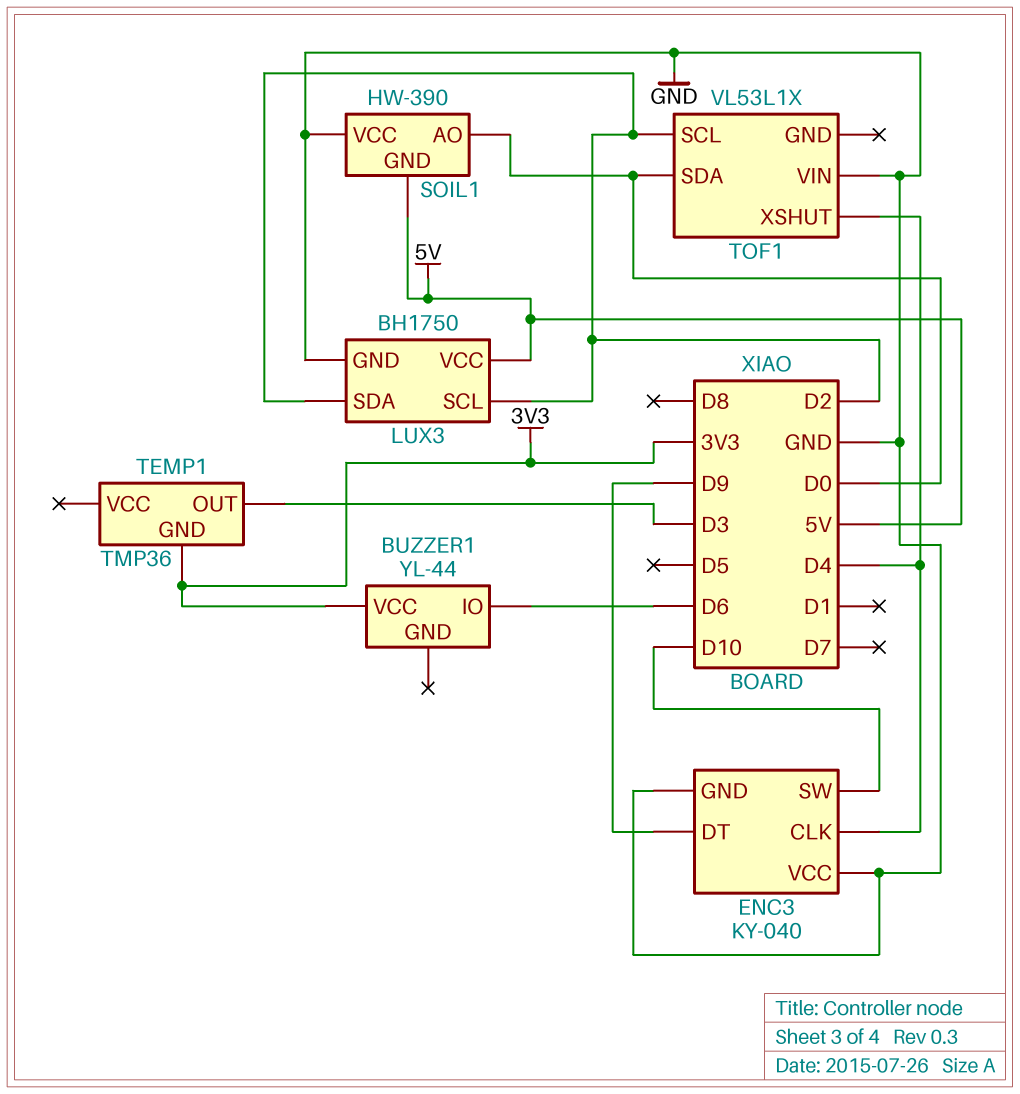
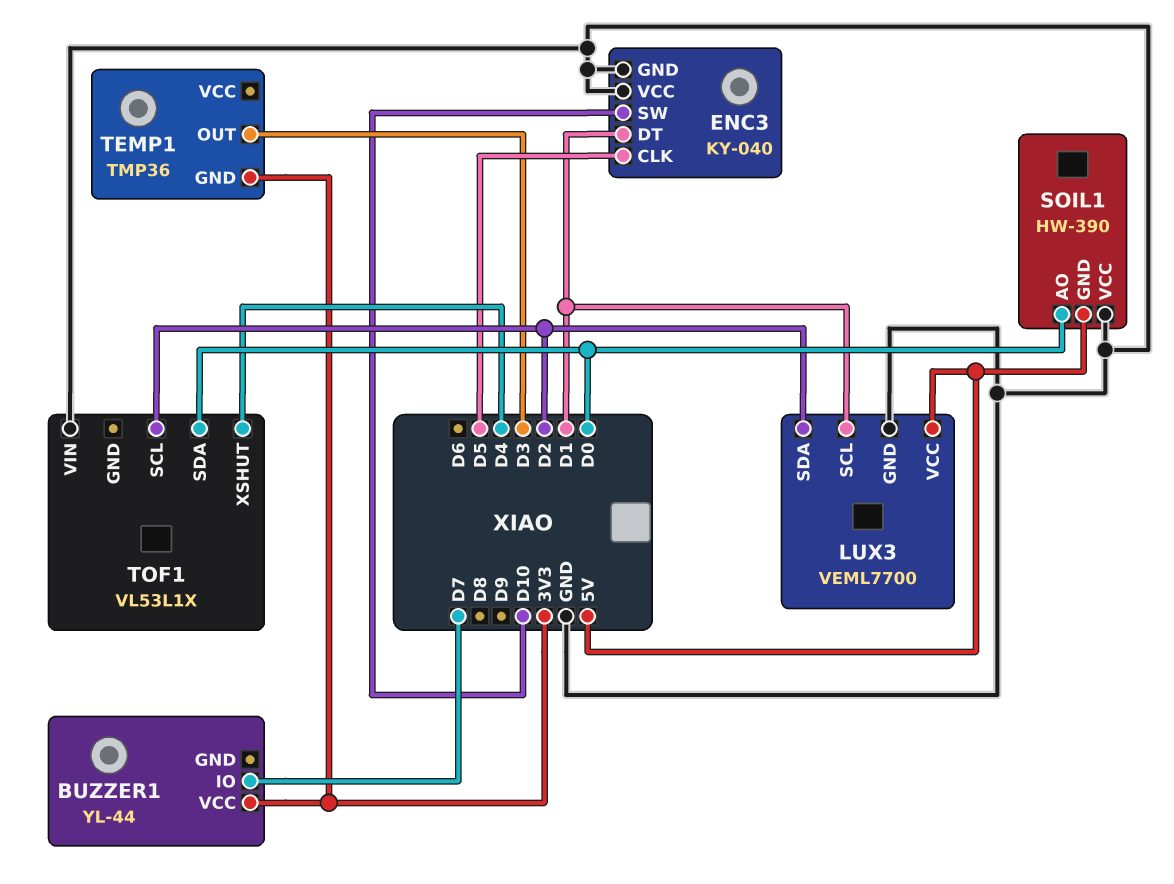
BUZZER1 pin IO: D6 -> D7
ENC3 pin CLK: D4 -> D5
ENC3 pin DT: D9 -> D1
LUX3: BH1750 -> VEML7700
LUX3 pin SCL: D2 -> D1

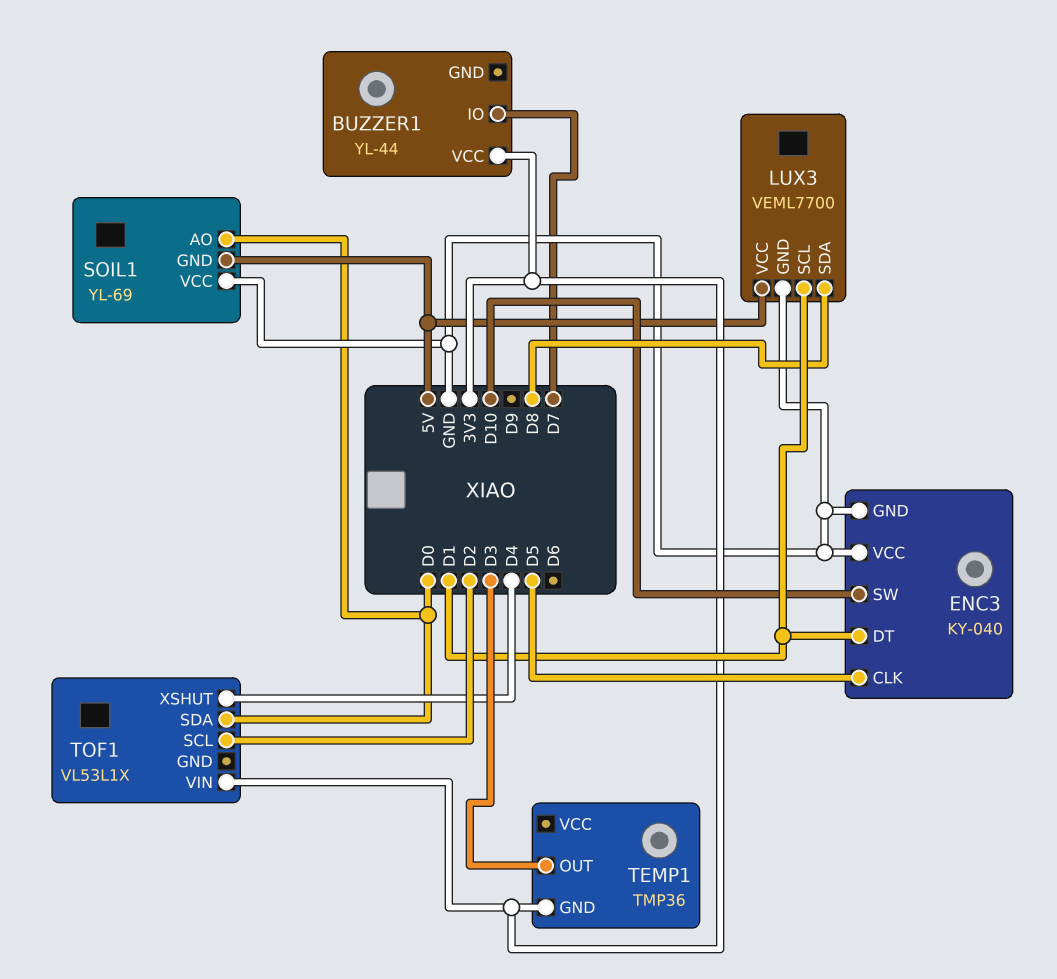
LUX3 pin SDA: D2 -> D8
SOIL1: HW-390 -> YL-69
TOF1 pin VIN: GND -> 3V3

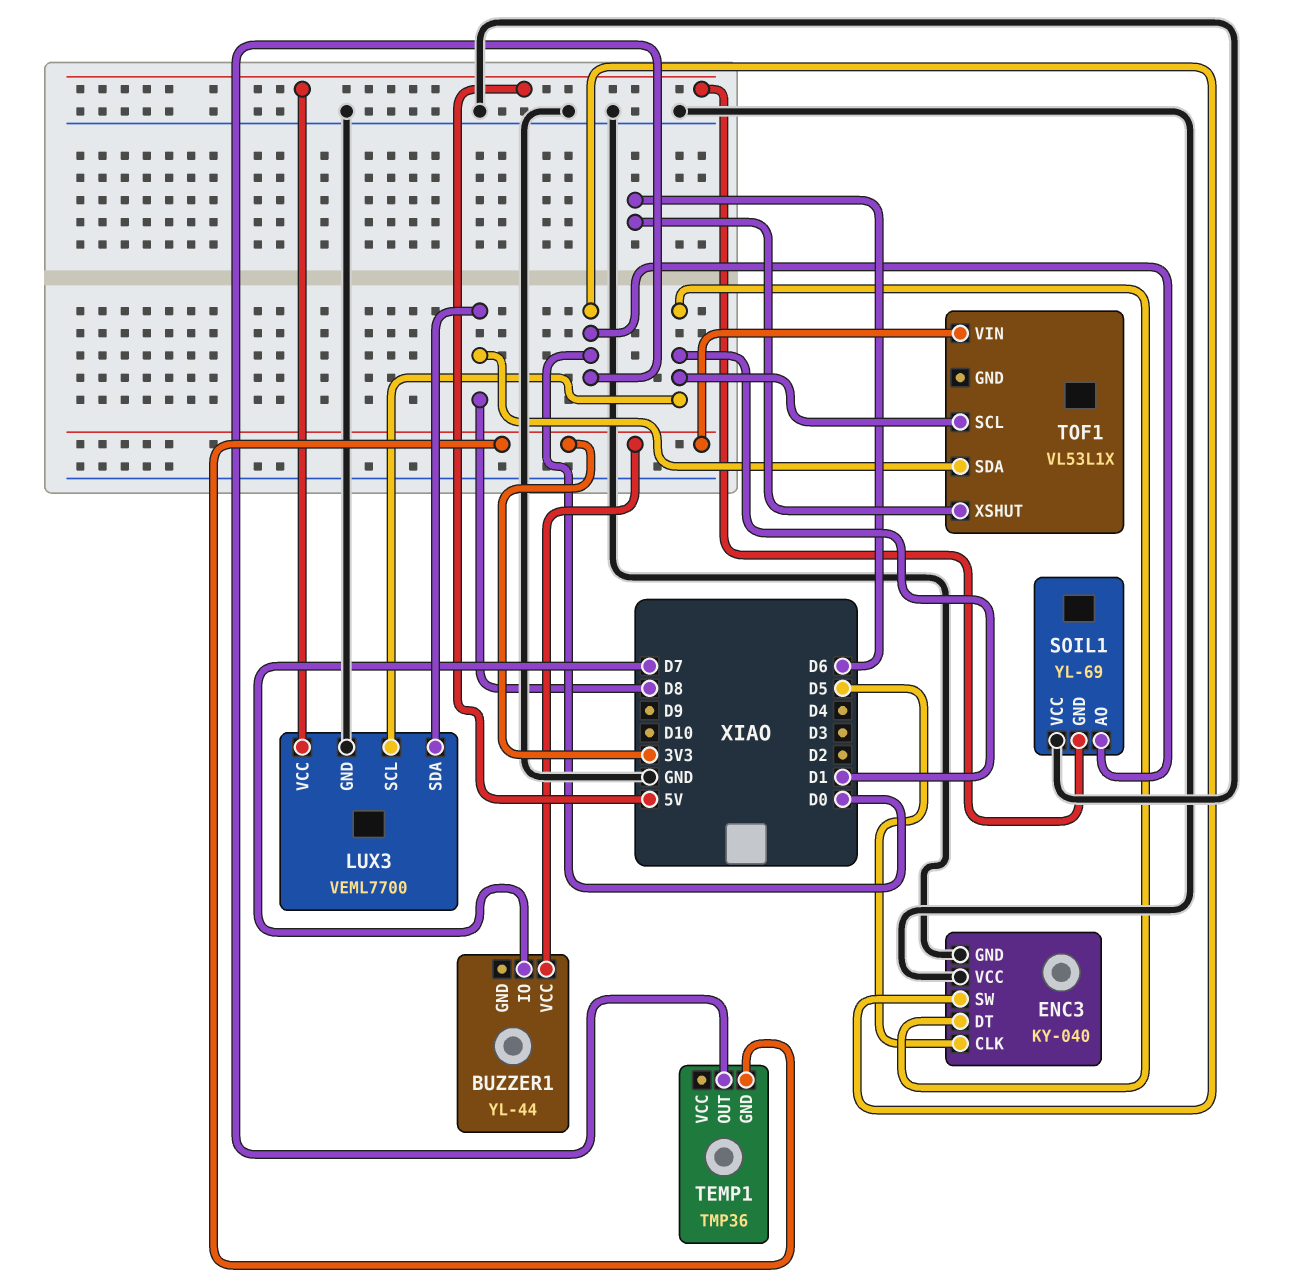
ENC3 pin SW: D10 -> D0
TEMP1 pin OUT: D3 -> D0
TOF1 pin SCL: D2 -> D1
TOF1 pin SDA: D0 -> D8
TOF1 pin XSHUT: D4 -> D6

